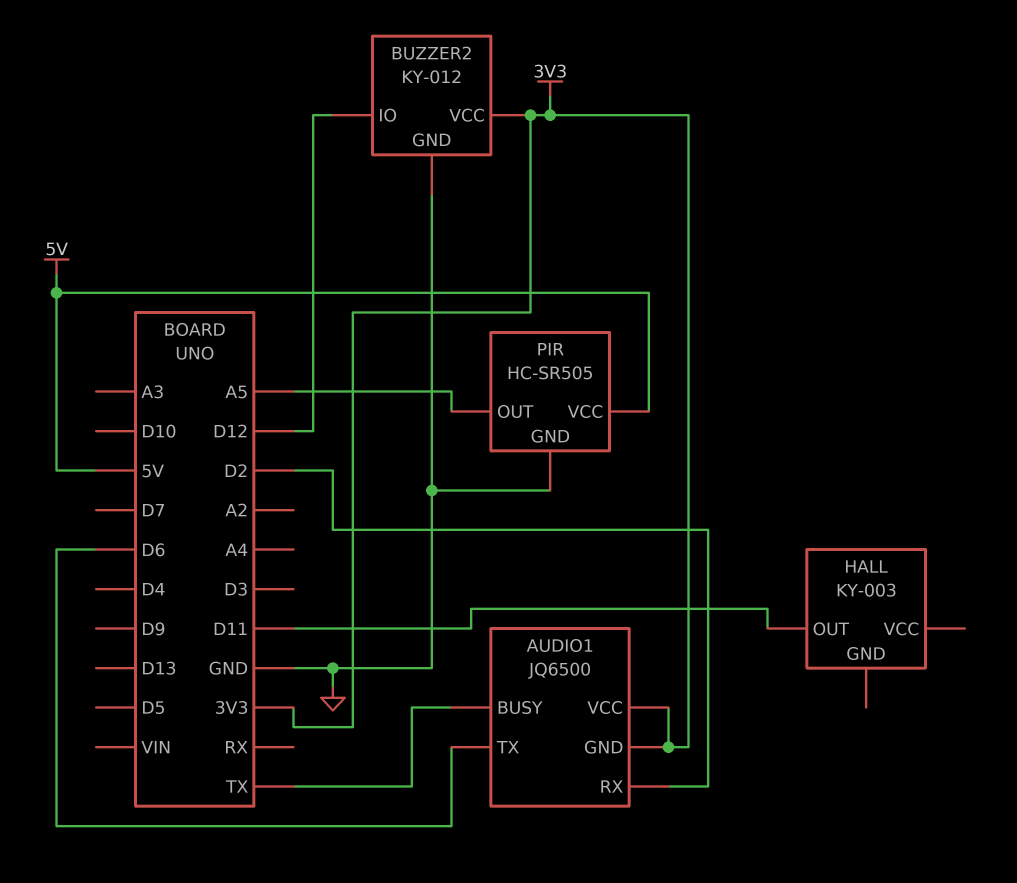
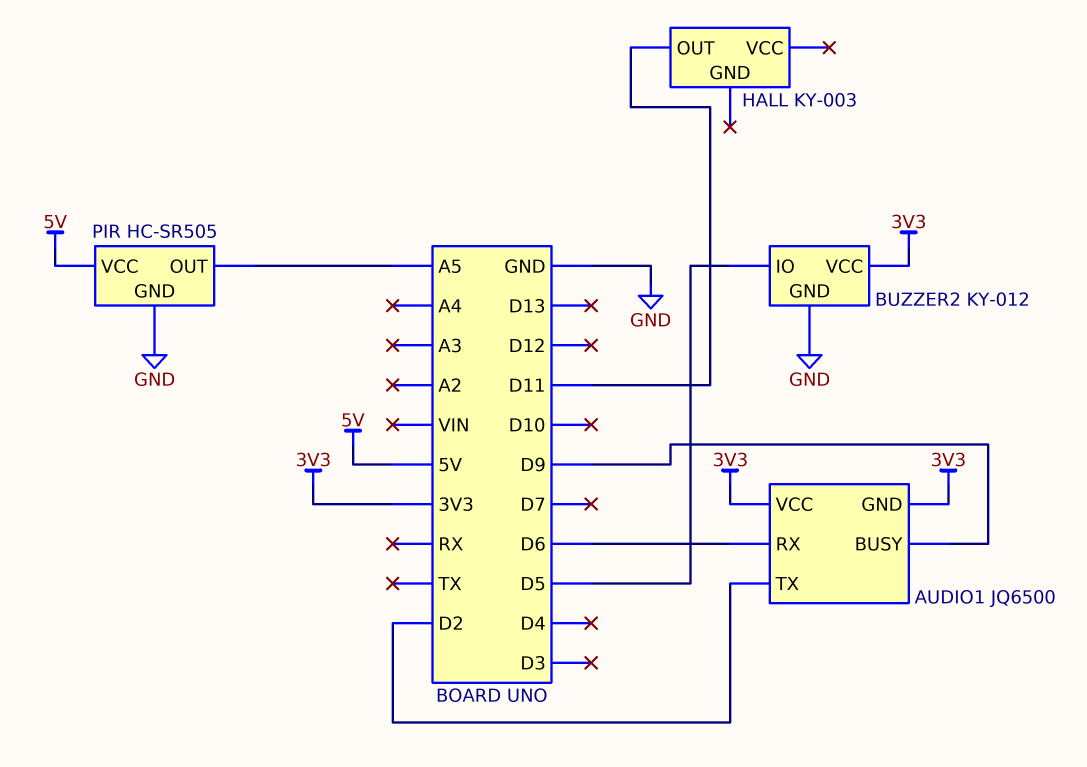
AUDIO1 pin BUSY: TX -> D9
AUDIO1 pin RX: D2 -> D6
AUDIO1 pin TX: D6 -> D2
BUZZER2 pin IO: D12 -> D5

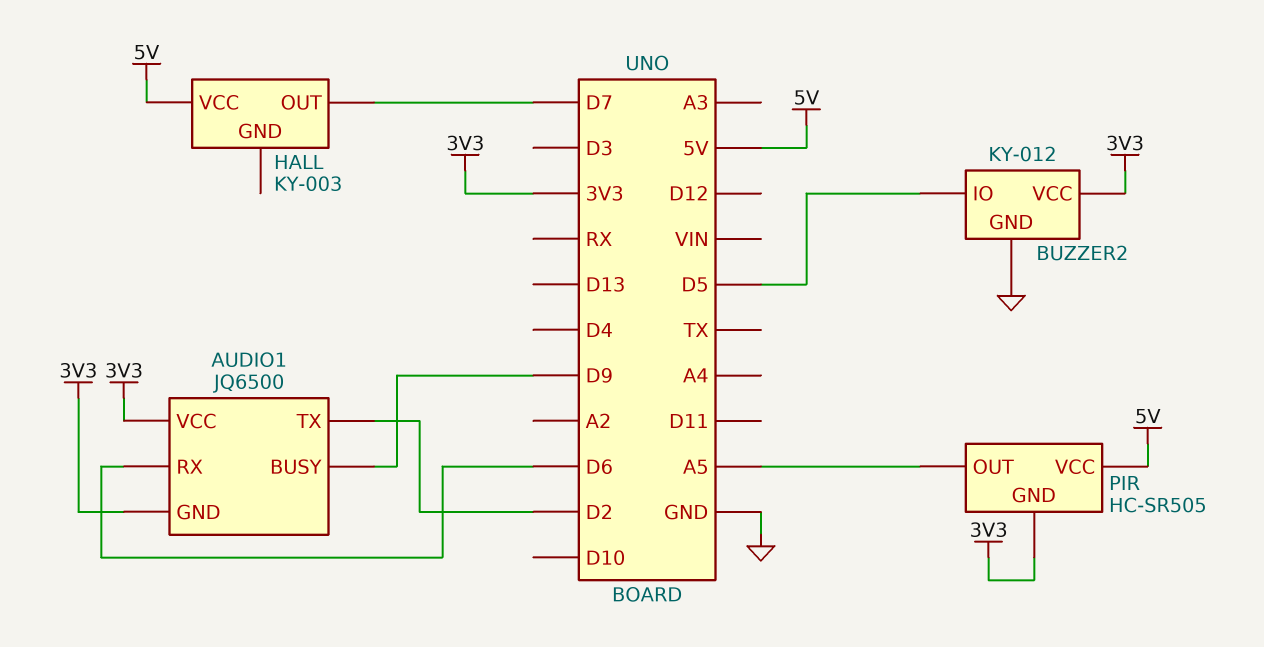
HALL pin OUT: D11 -> D7
HALL pin VCC: none -> 5V
PIR pin GND: GND -> 3V3

